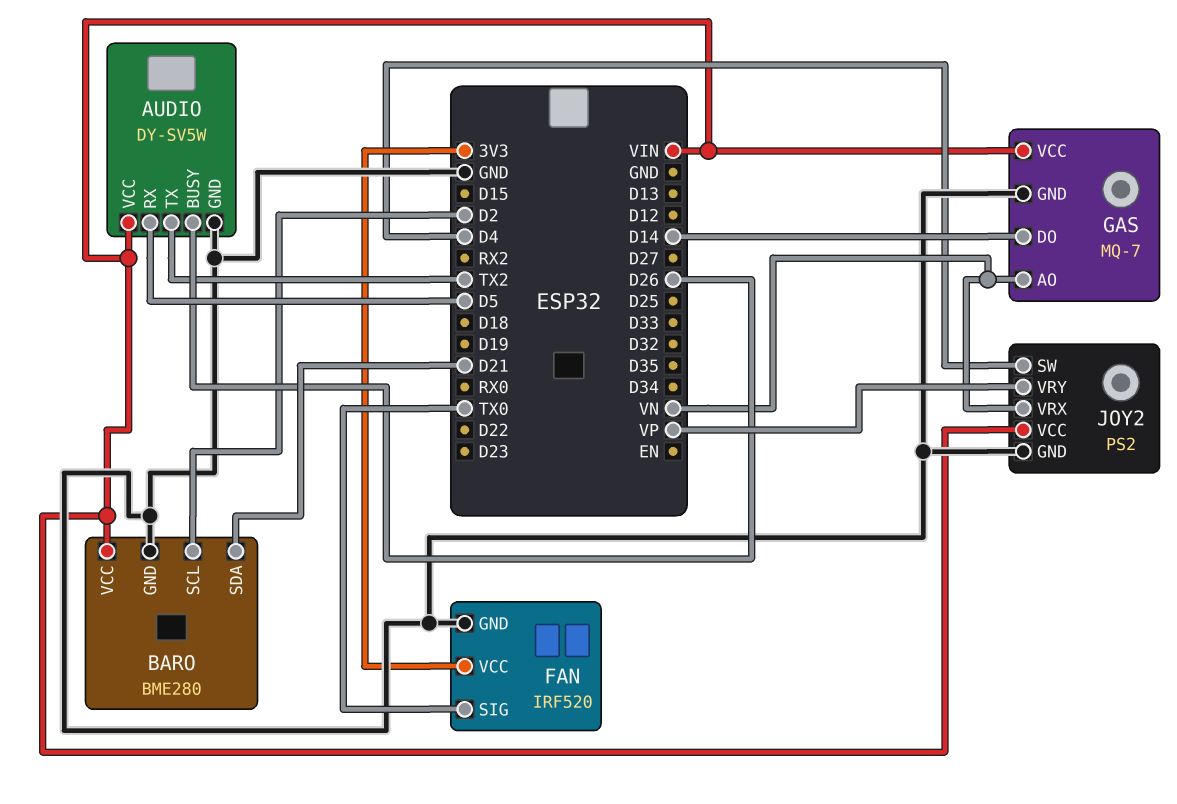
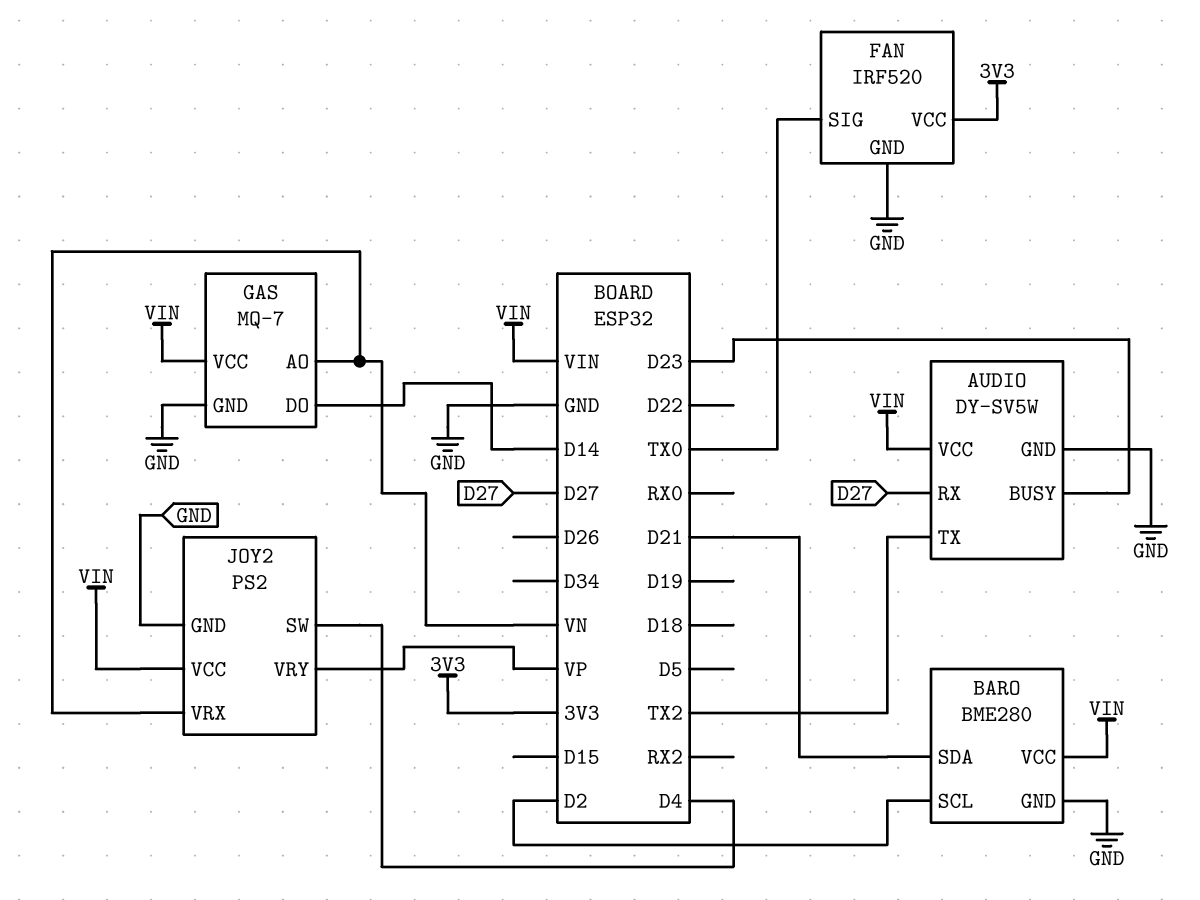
AUDIO pin BUSY: D26 -> D23
AUDIO pin RX: D5 -> D27

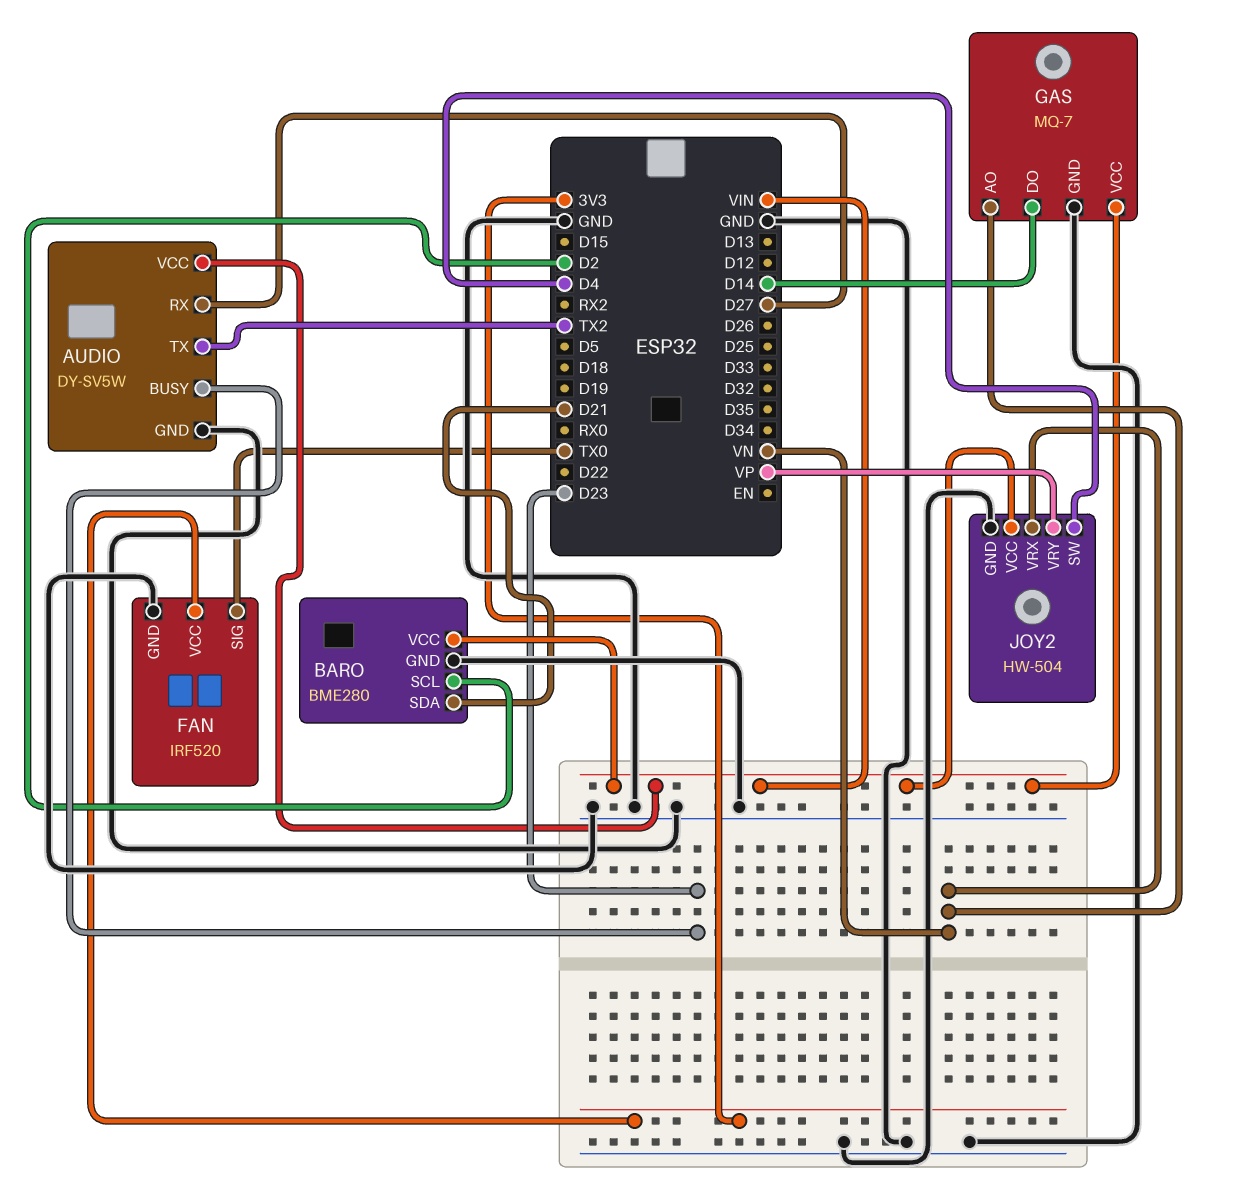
JOY2: PS2 -> HW-504

